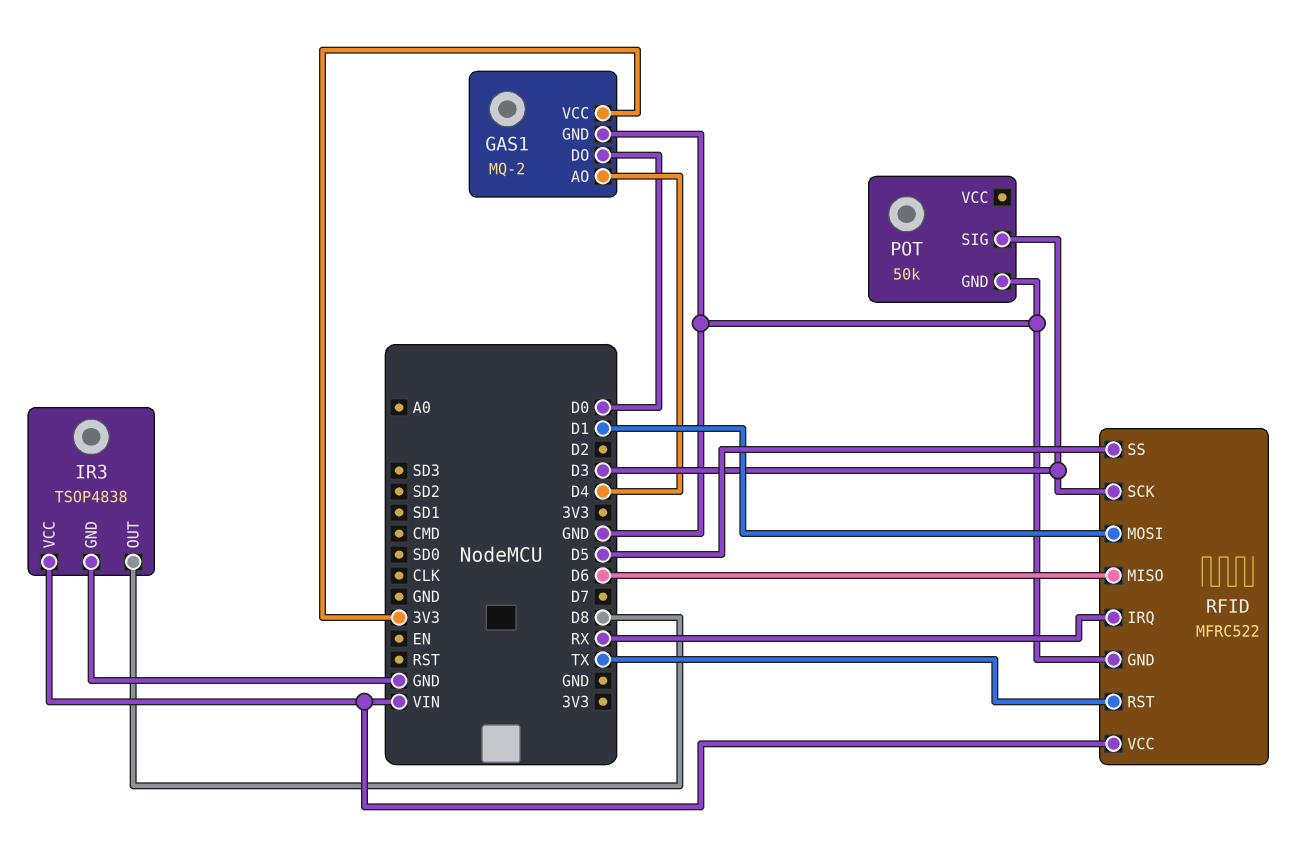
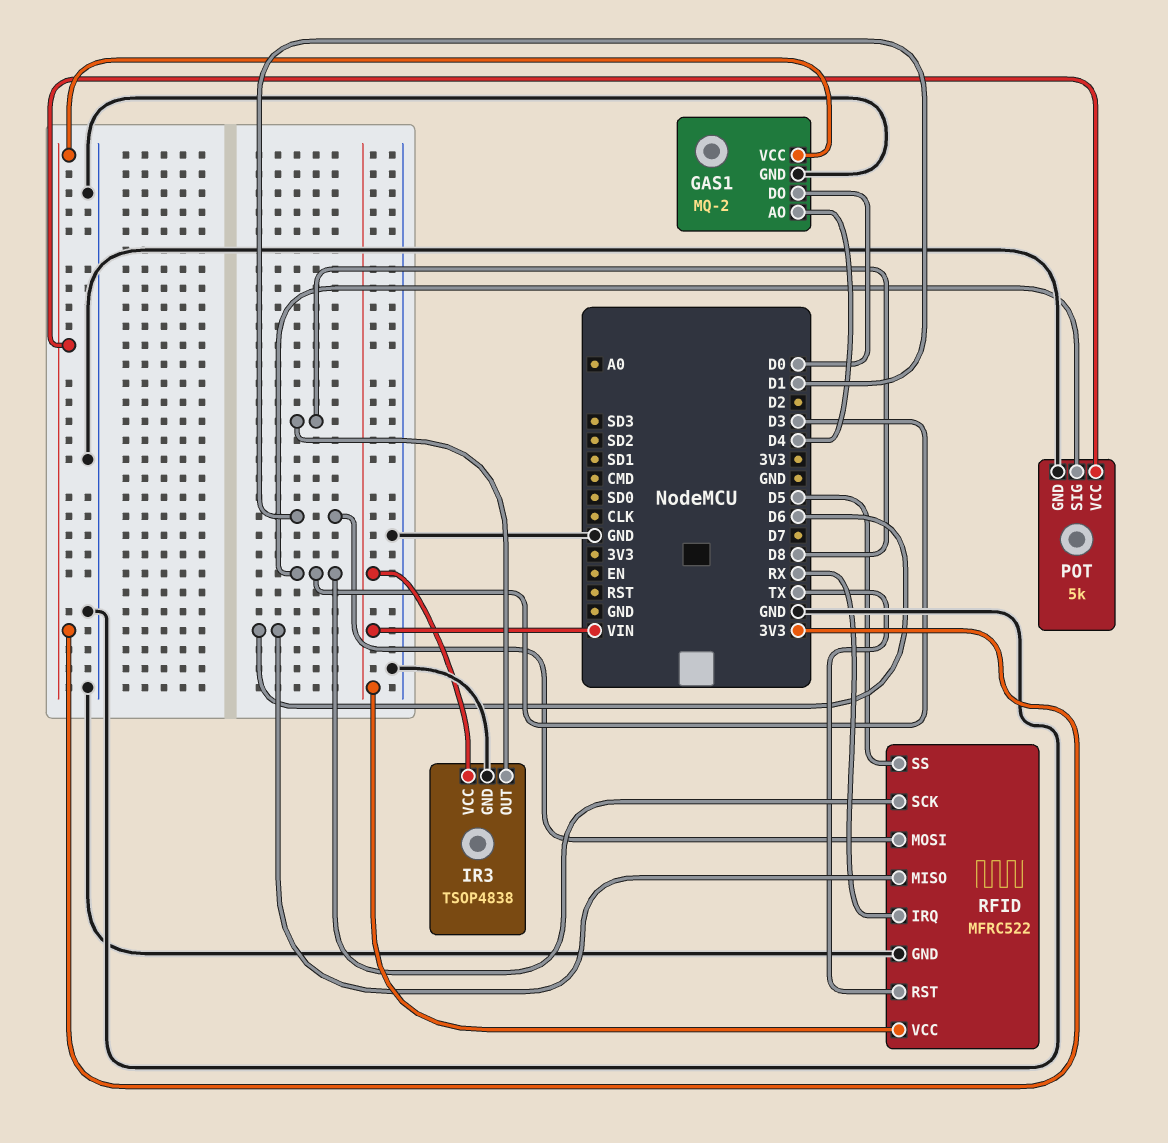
POT: 50k -> 5k
POT pin VCC: none -> 3V3

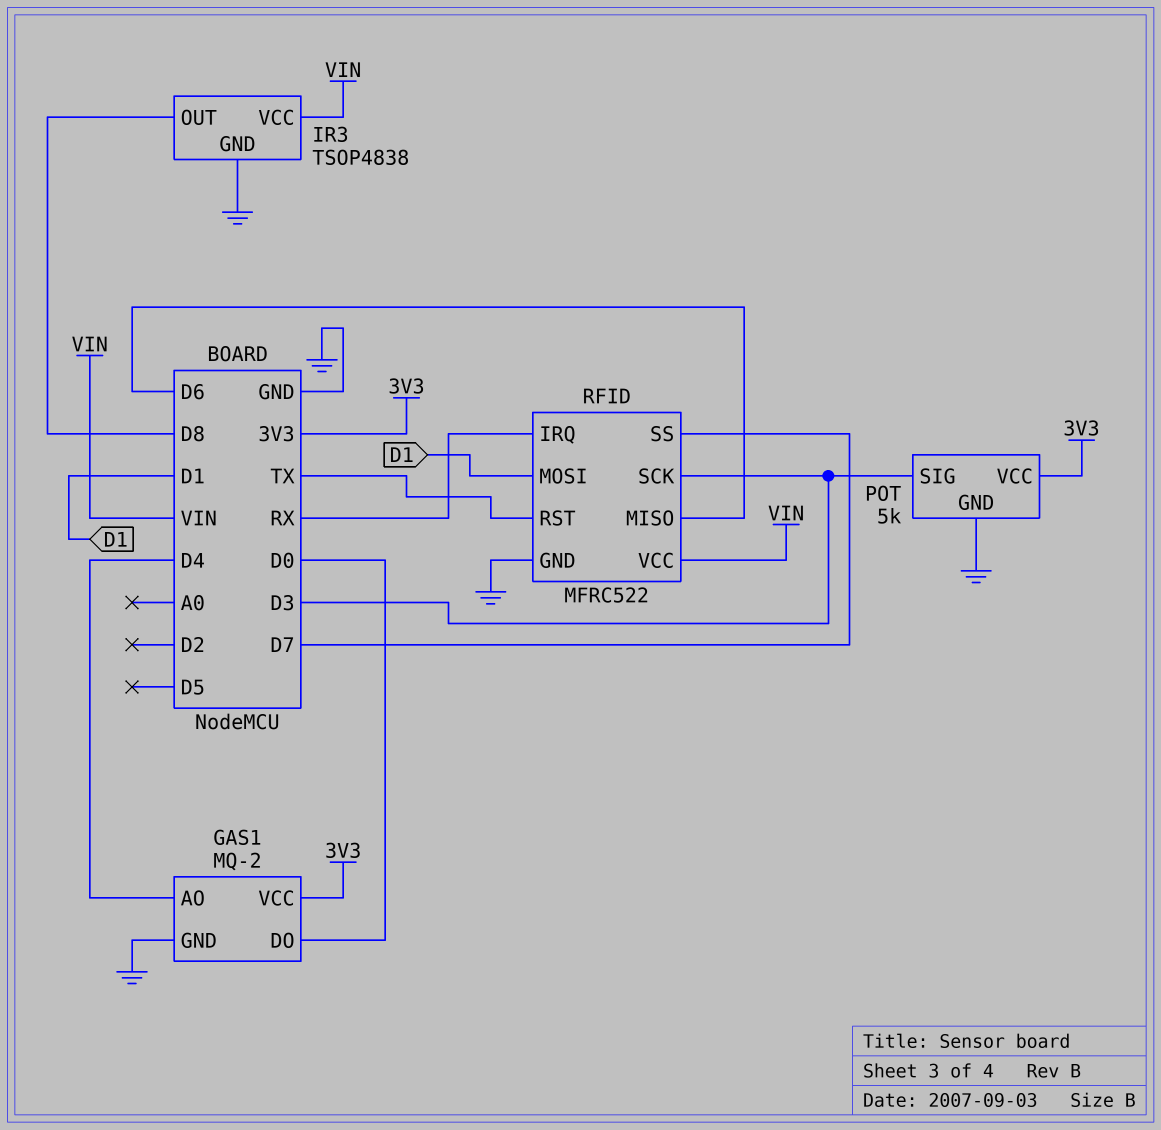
RFID pin SS: D5 -> D7

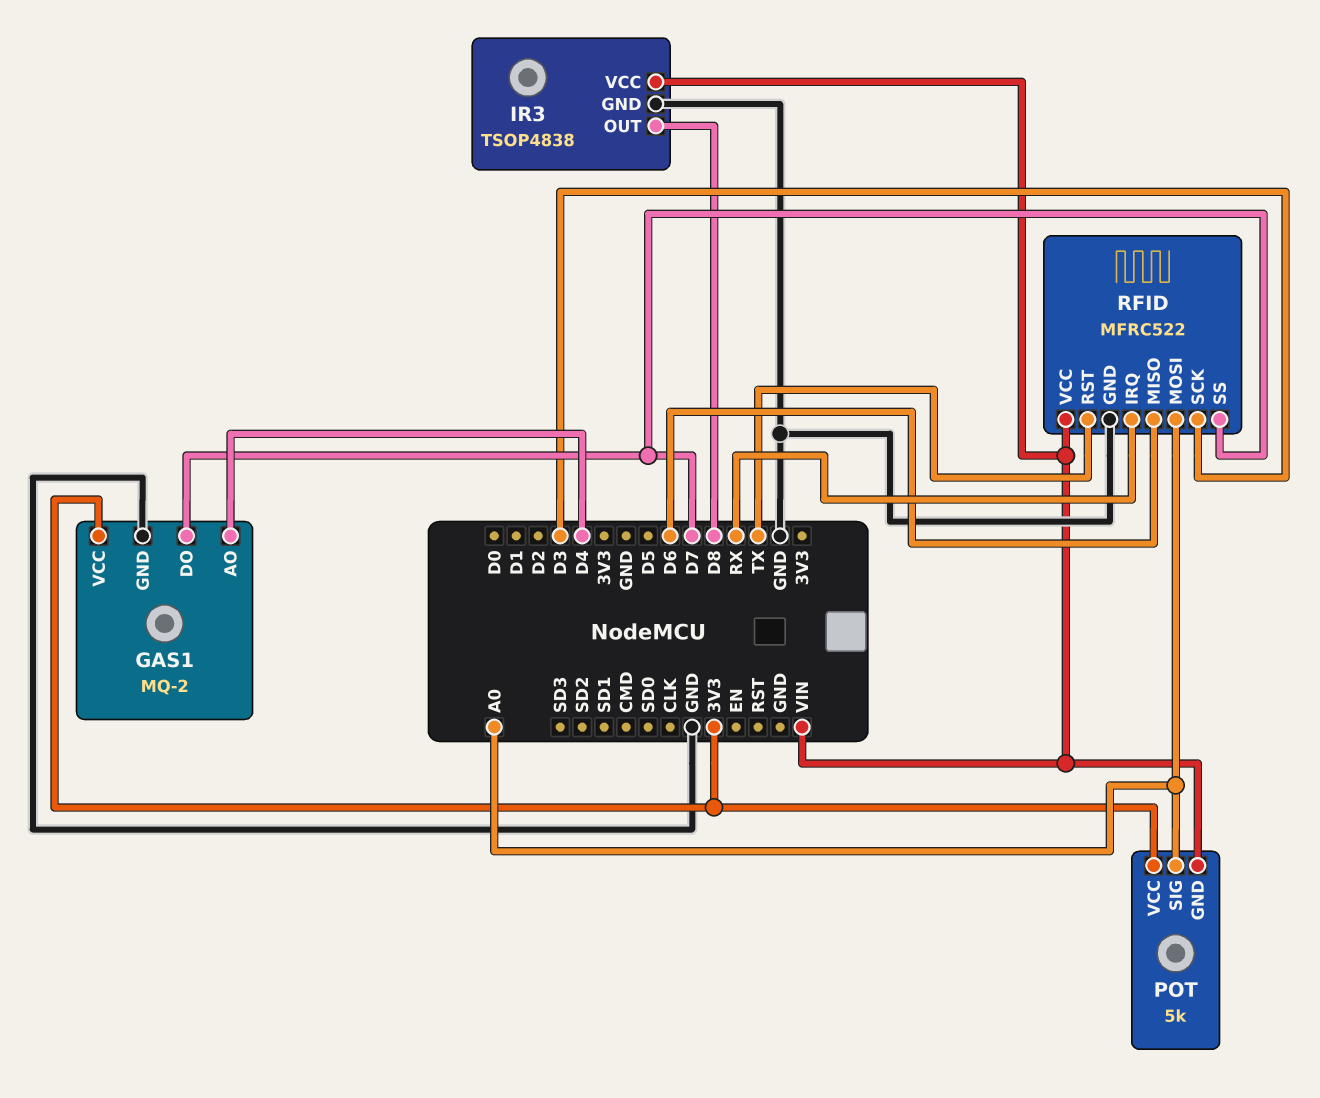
GAS1 pin DO: D0 -> D7
POT pin GND: GND -> VIN
POT pin SIG: D3 -> A0
RFID pin MOSI: D1 -> A0

